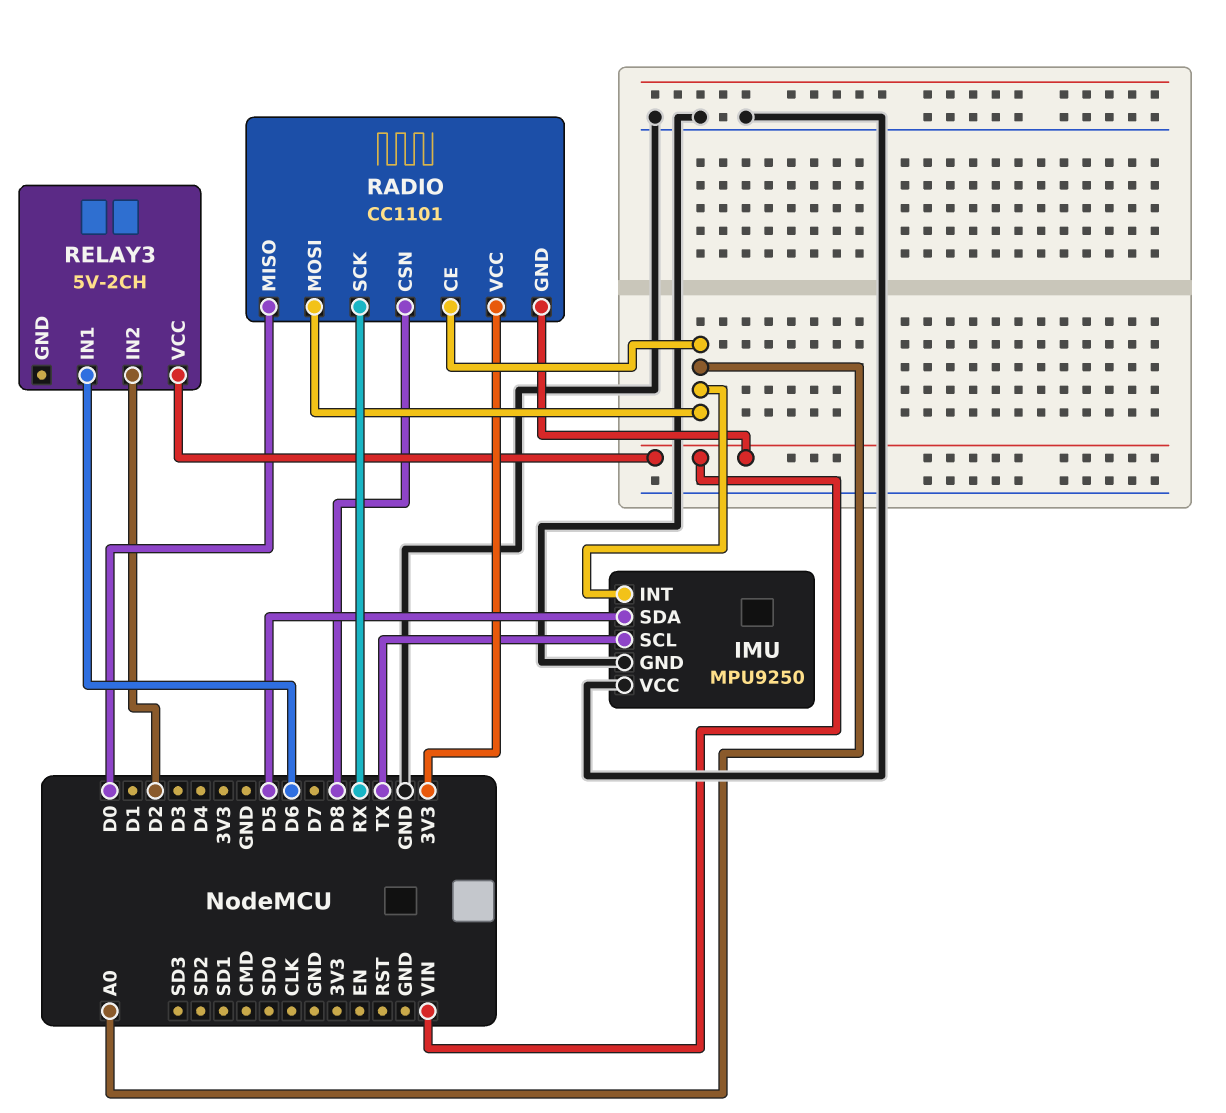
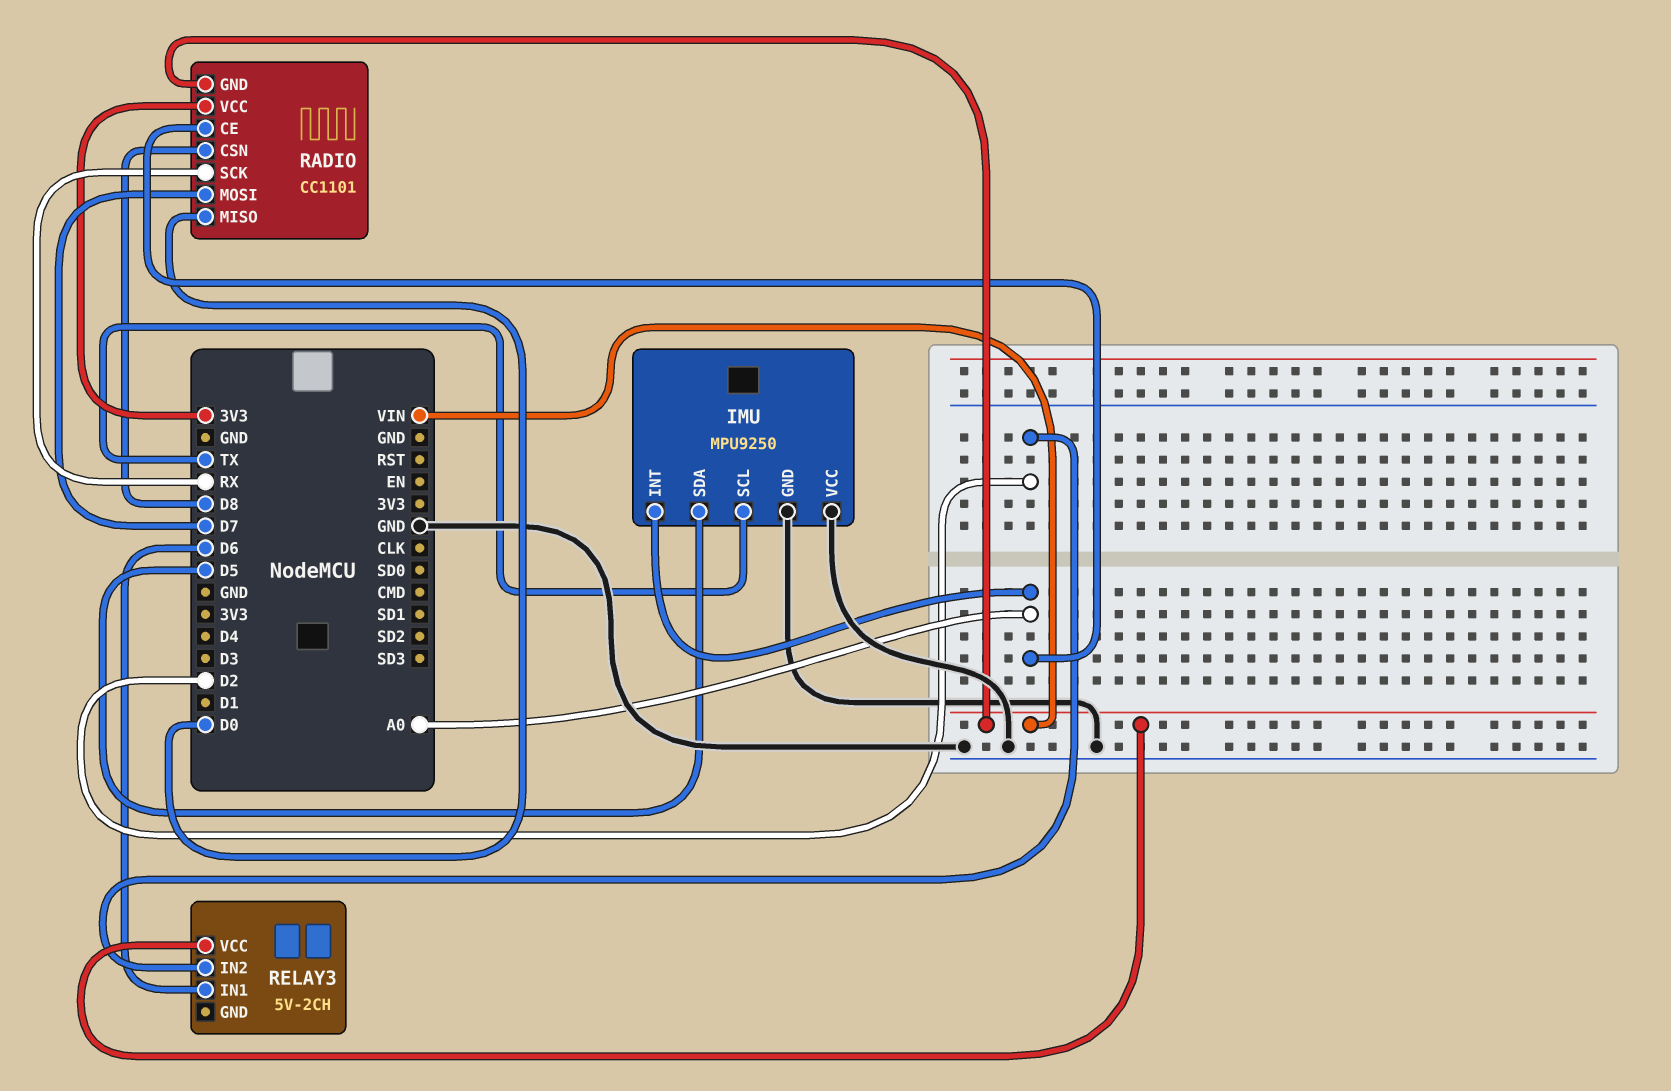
RADIO pin MOSI: A0 -> D7

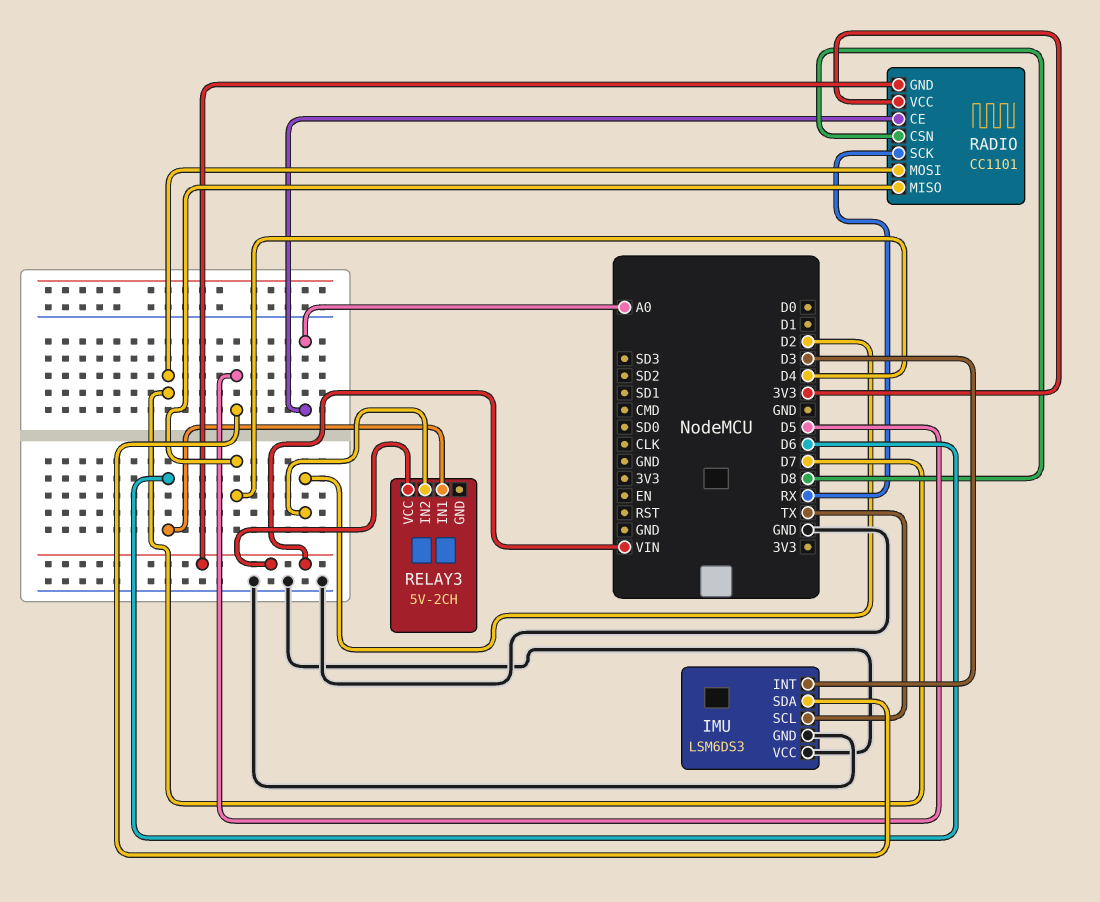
IMU: MPU9250 -> LSM6DS3
IMU pin INT: A0 -> D3
RADIO pin MISO: D0 -> D4

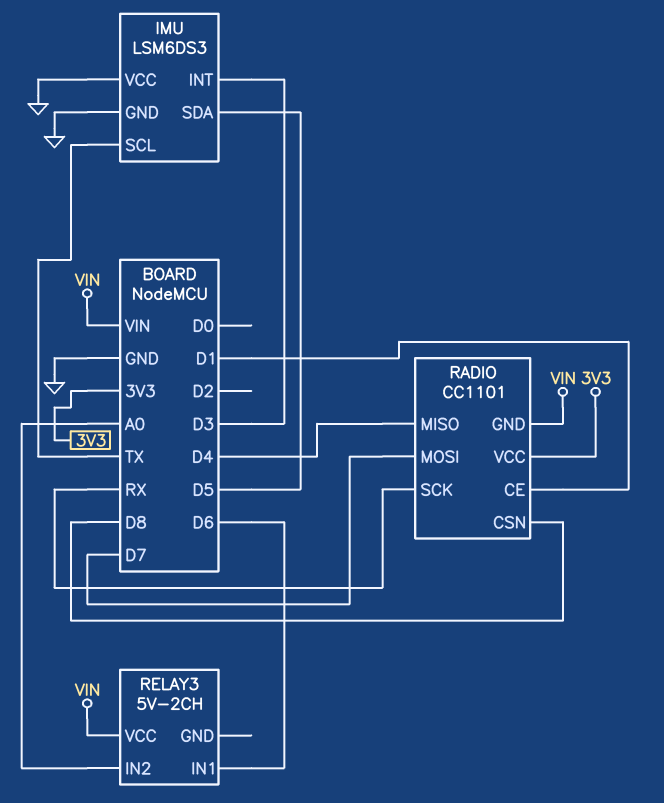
RADIO pin CE: A0 -> D1
RELAY3 pin IN2: D2 -> A0

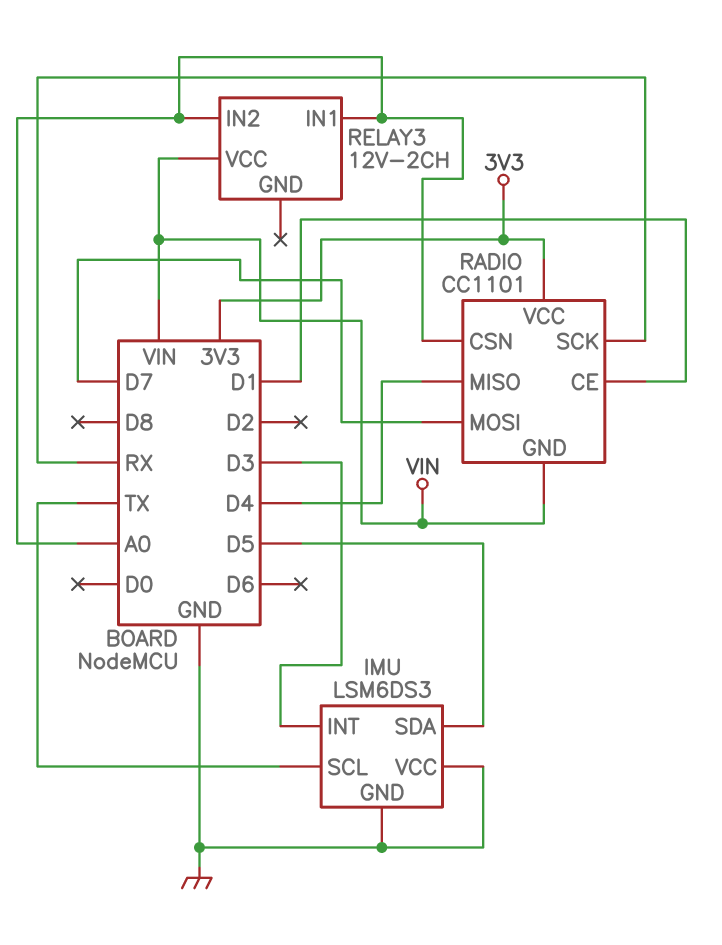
RADIO pin CSN: D8 -> A0
RELAY3: 5V-2CH -> 12V-2CH
RELAY3 pin IN1: D6 -> A0

